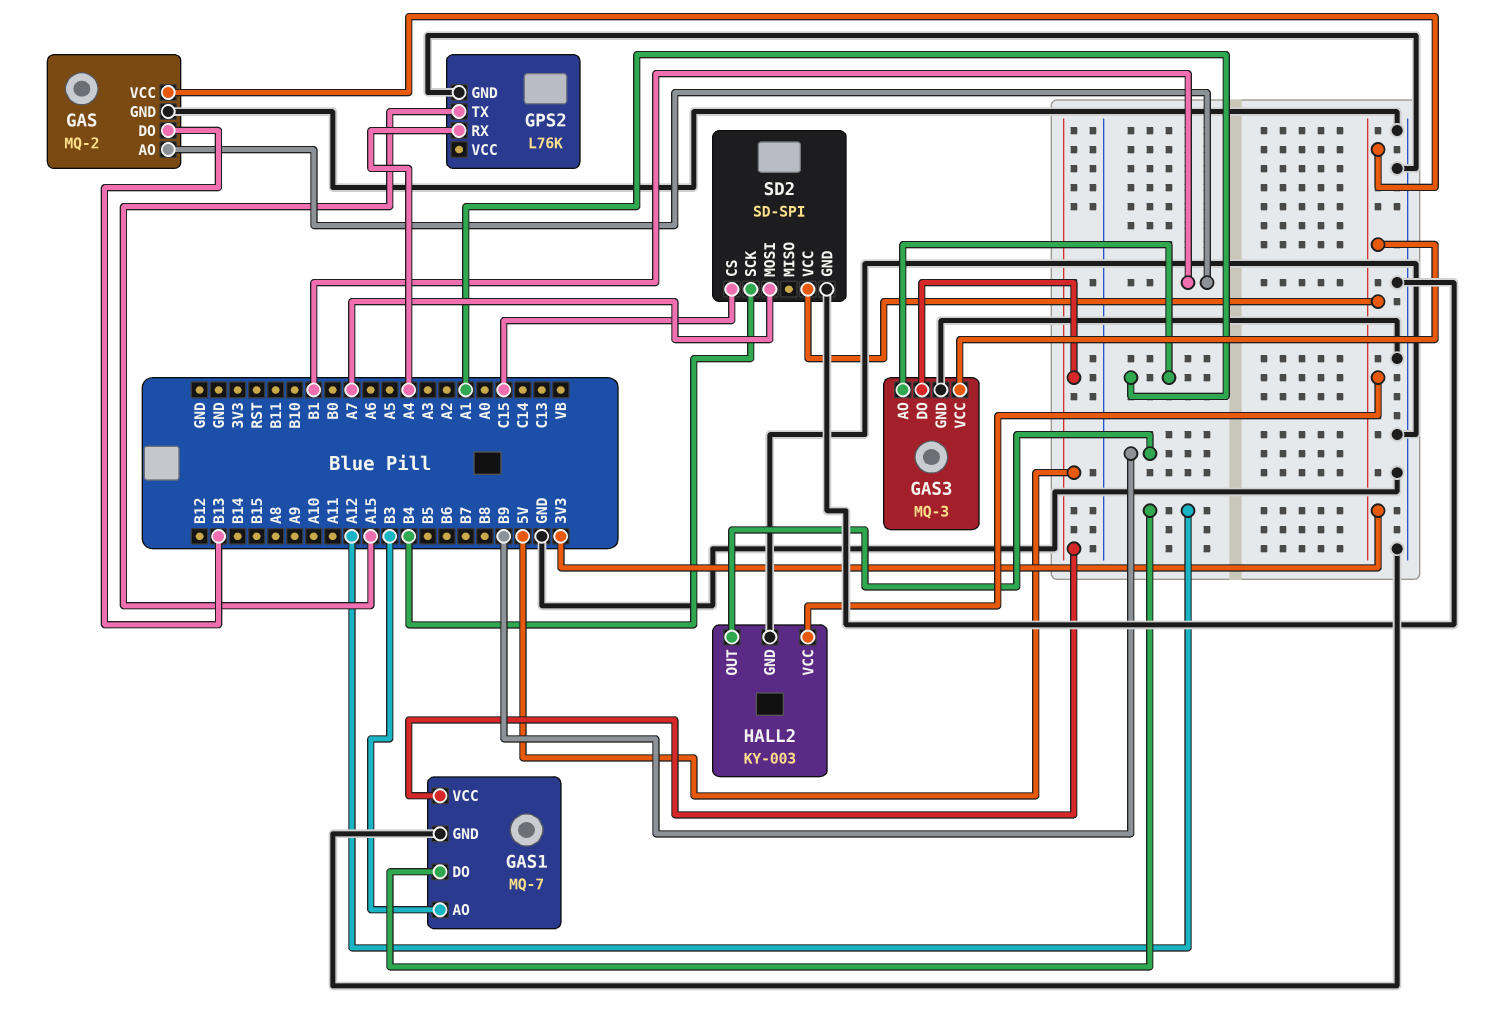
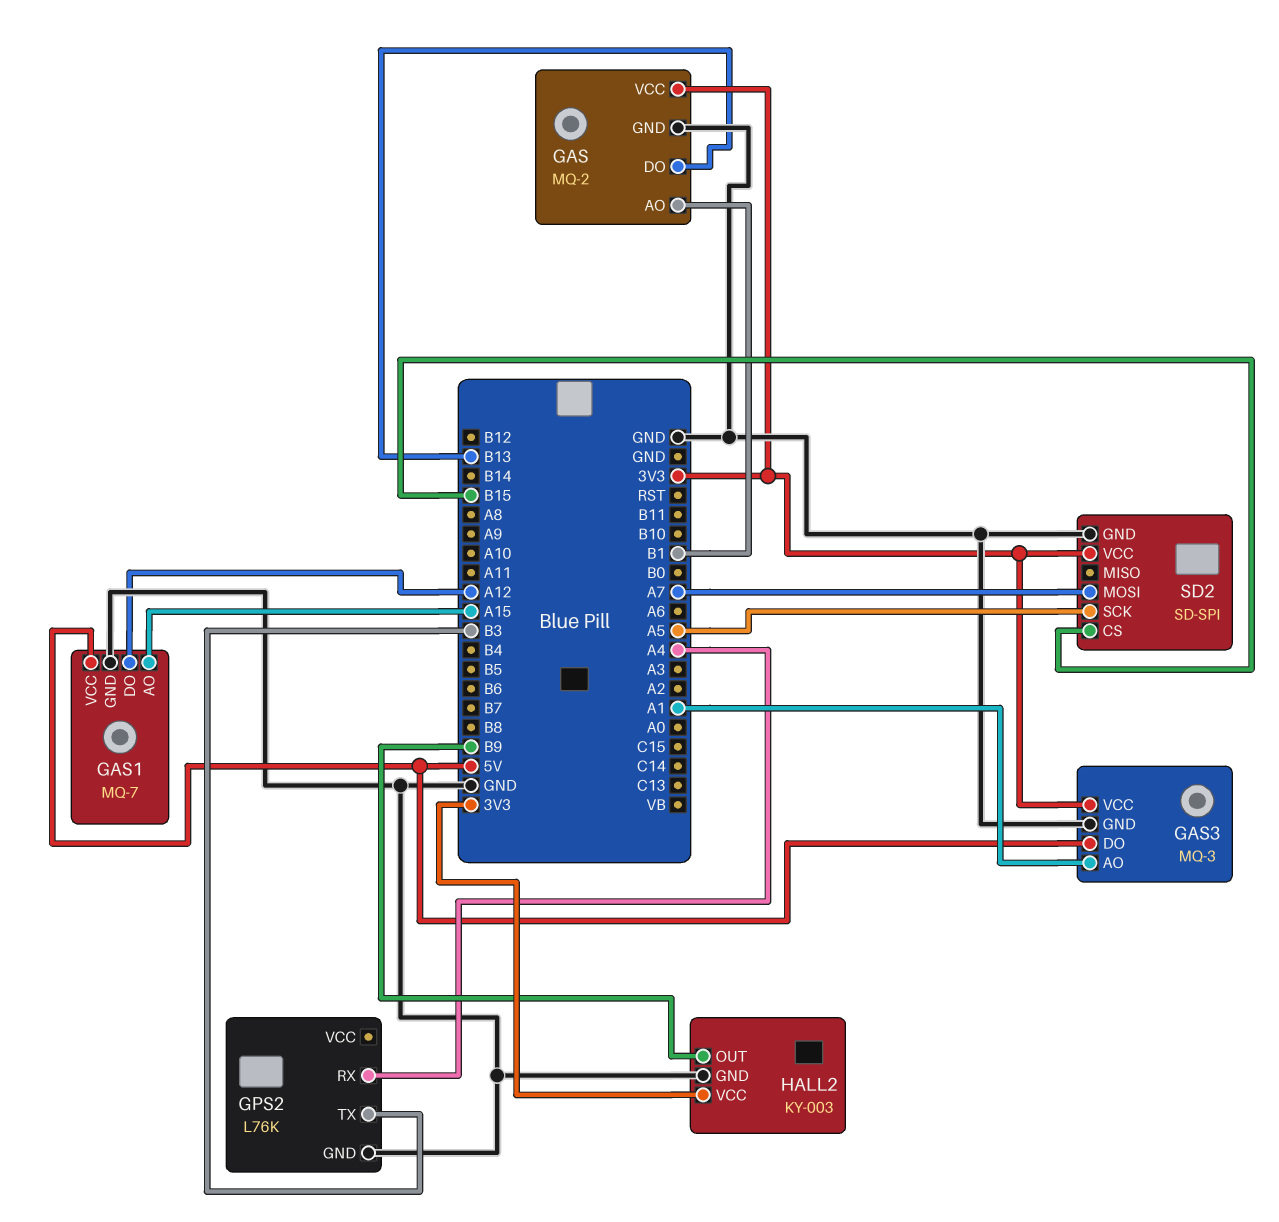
GAS1 pin AO: B3 -> A15
GPS2 pin TX: A15 -> B3
SD2 pin CS: C15 -> B15
SD2 pin SCK: B4 -> A5

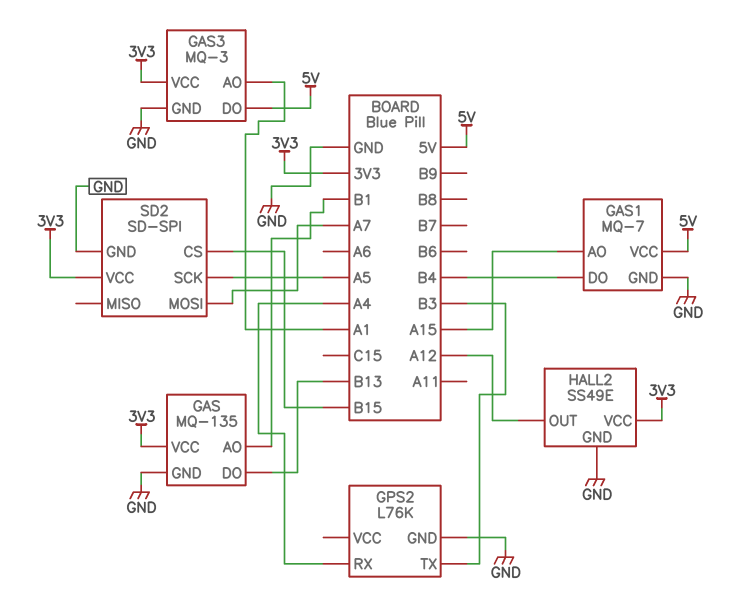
GAS: MQ-2 -> MQ-135
GAS1 pin DO: A12 -> B4
HALL2: KY-003 -> SS49E
HALL2 pin OUT: B9 -> A12

